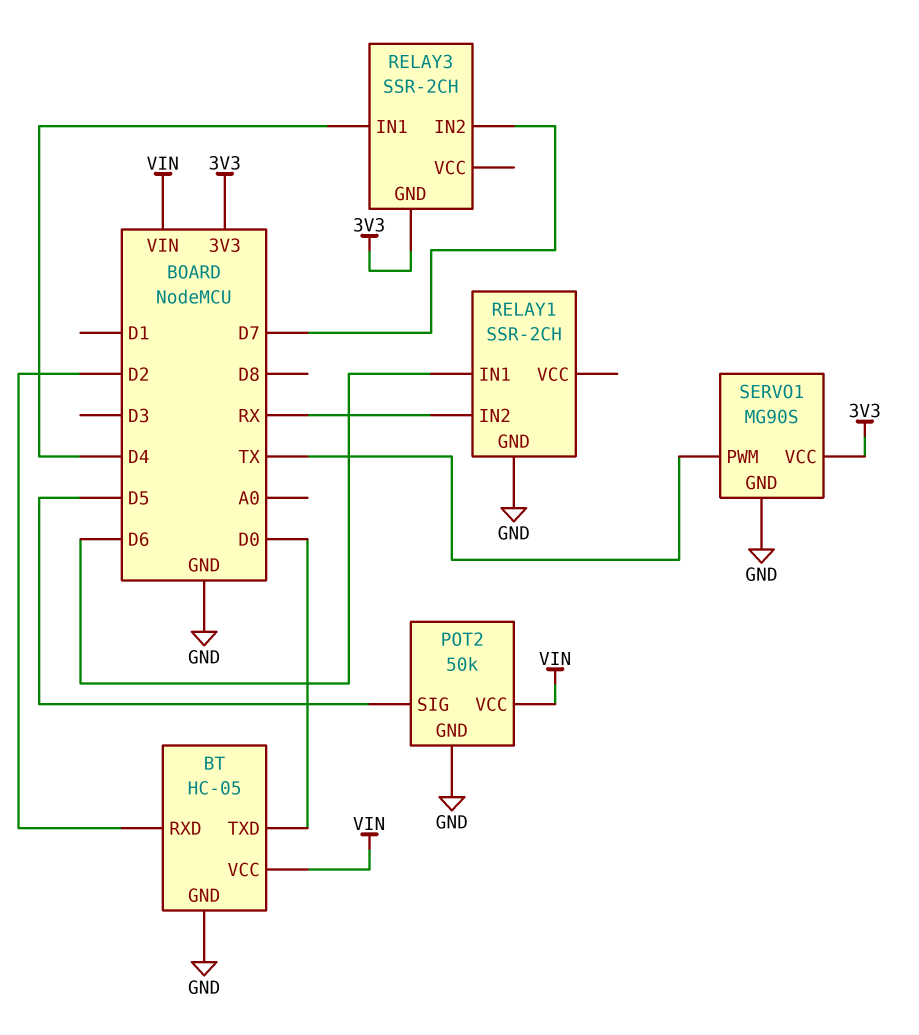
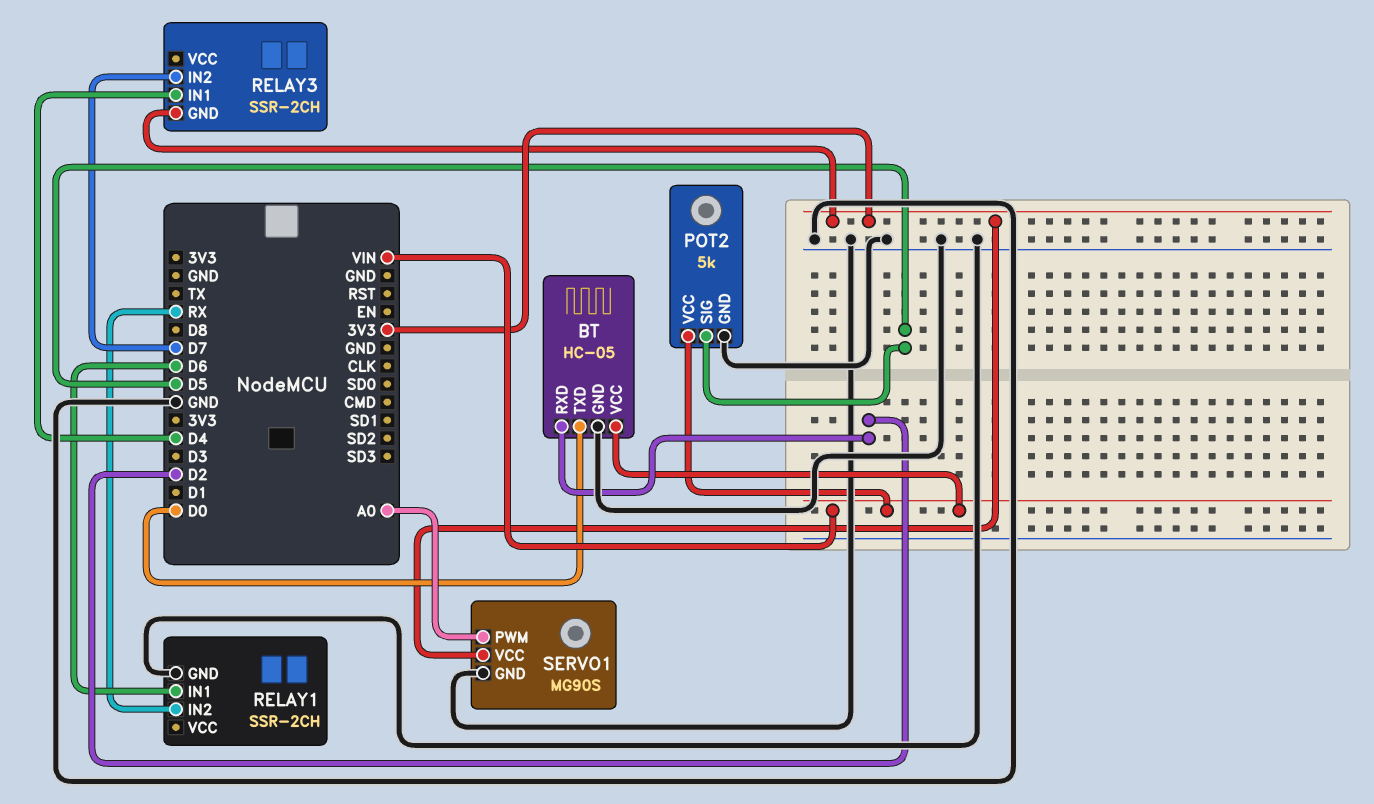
POT2: 50k -> 5k
SERVO1 pin PWM: TX -> A0

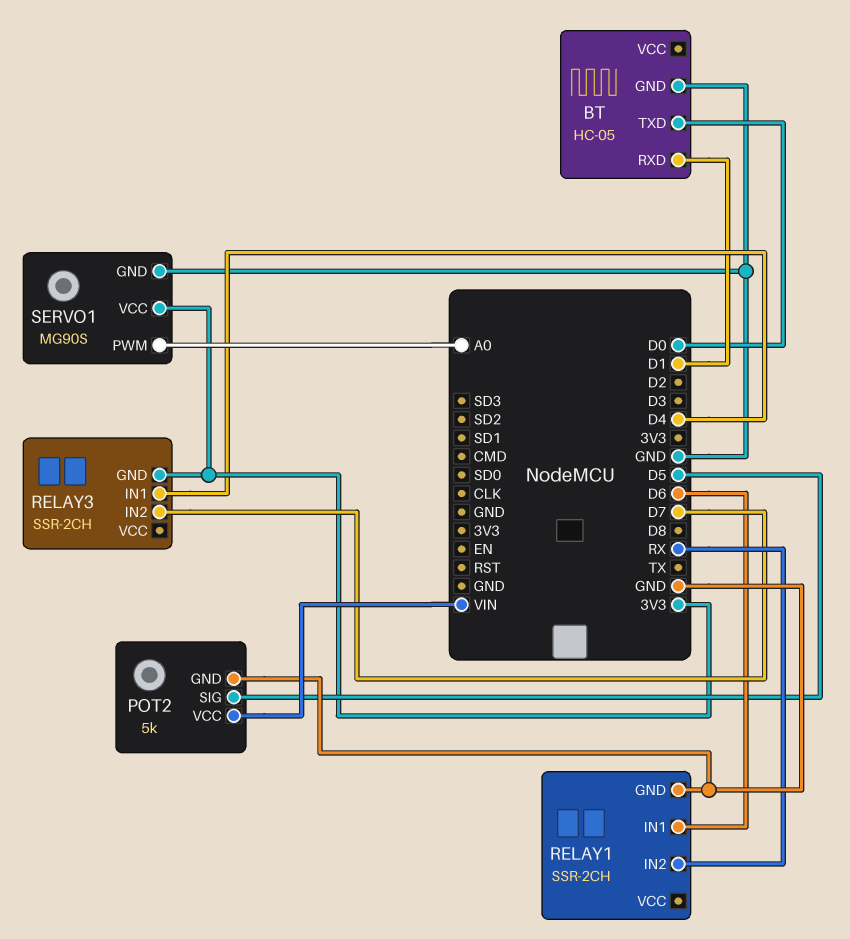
BT pin RXD: D2 -> D1
BT pin VCC: VIN -> none

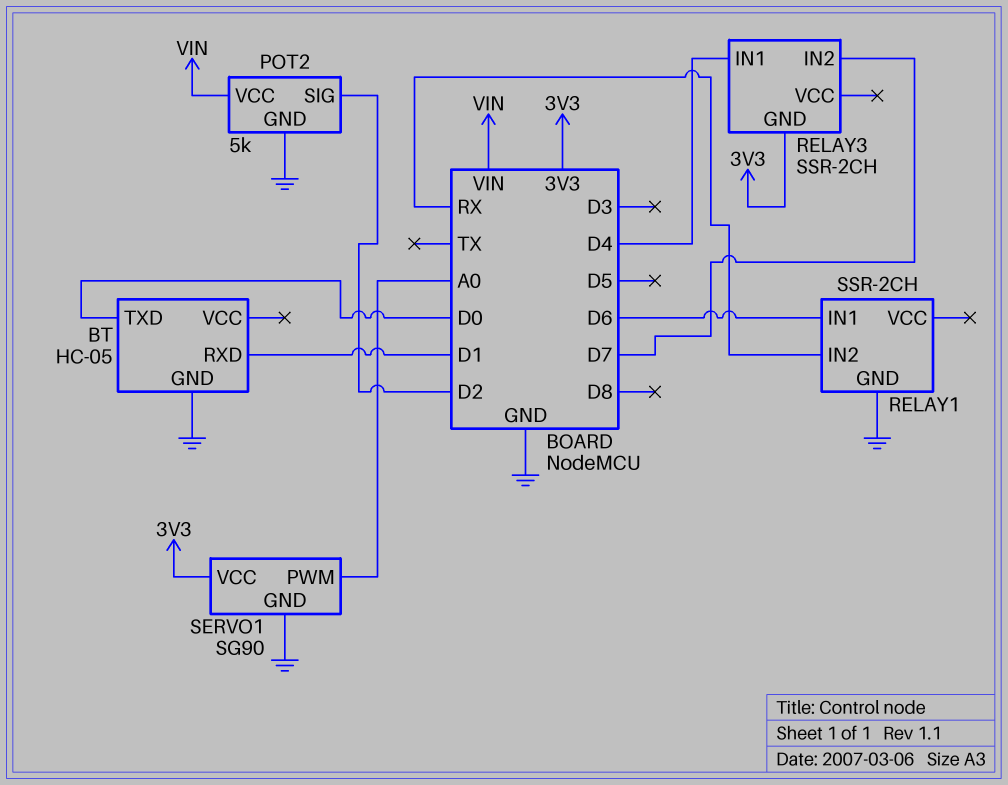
POT2 pin SIG: D5 -> D2
SERVO1: MG90S -> SG90

